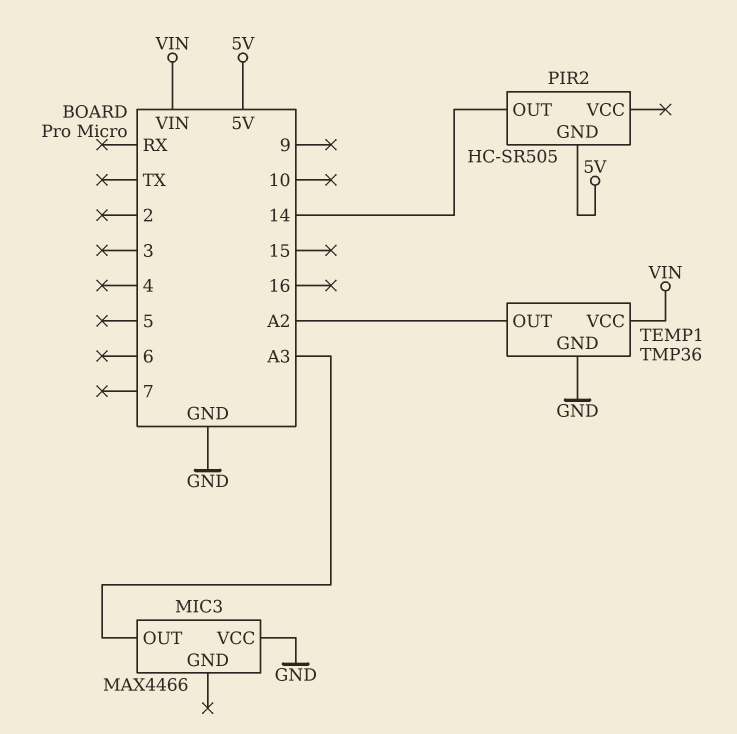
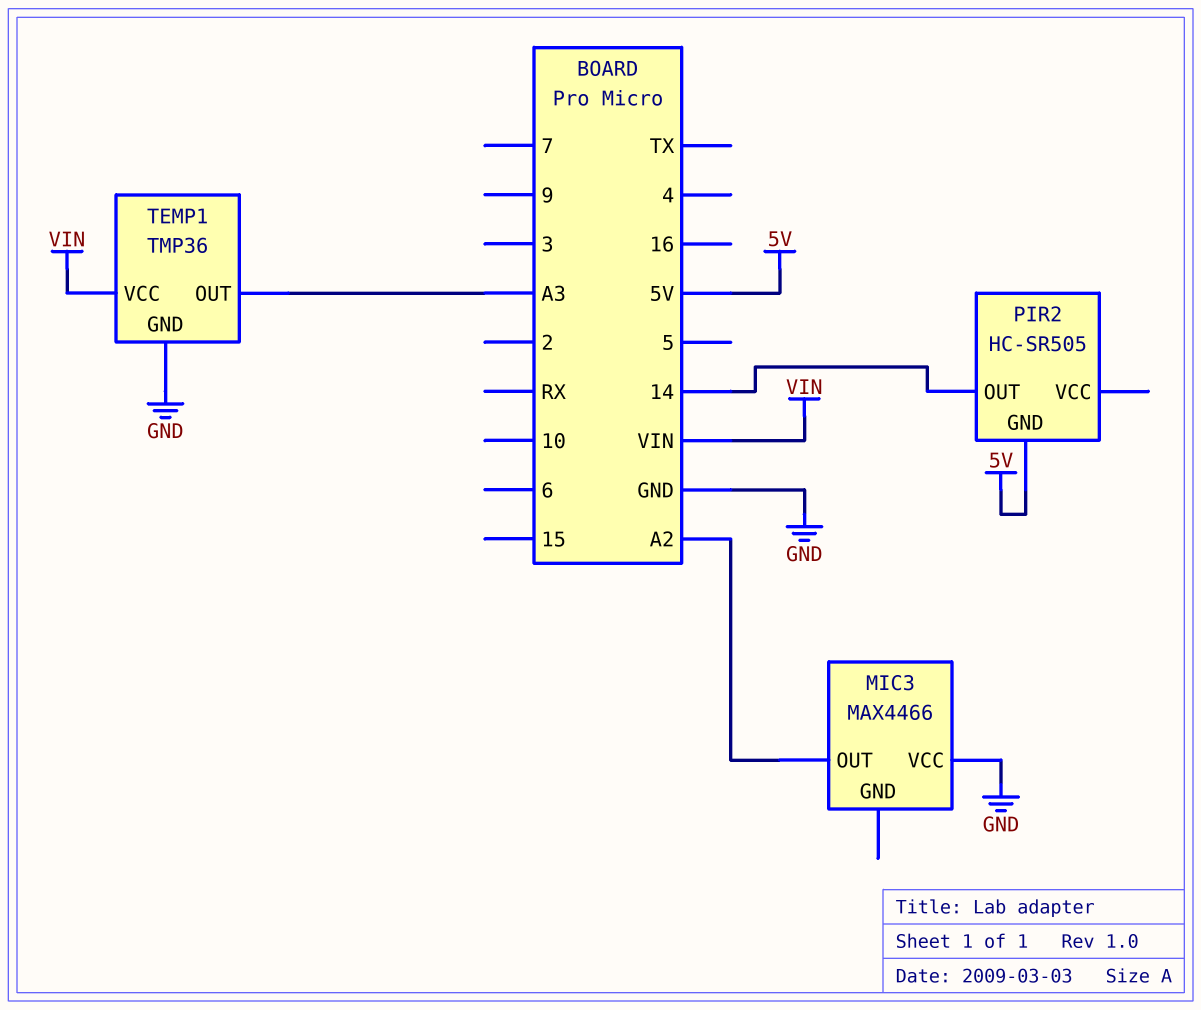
MIC3 pin OUT: A3 -> A2
TEMP1 pin OUT: A2 -> A3

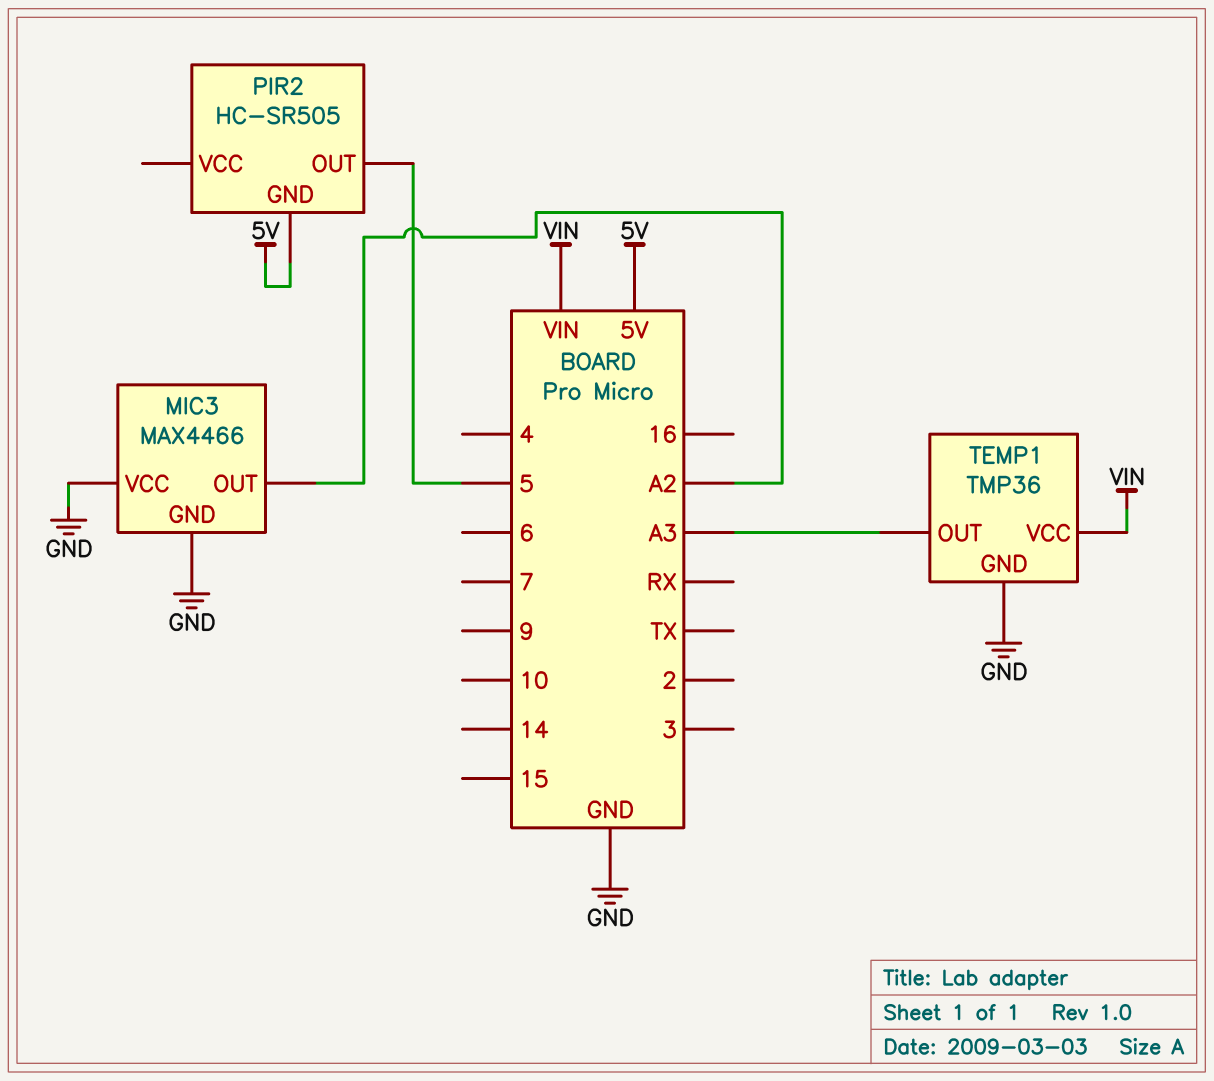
MIC3 pin GND: none -> GND
PIR2 pin OUT: 14 -> 5

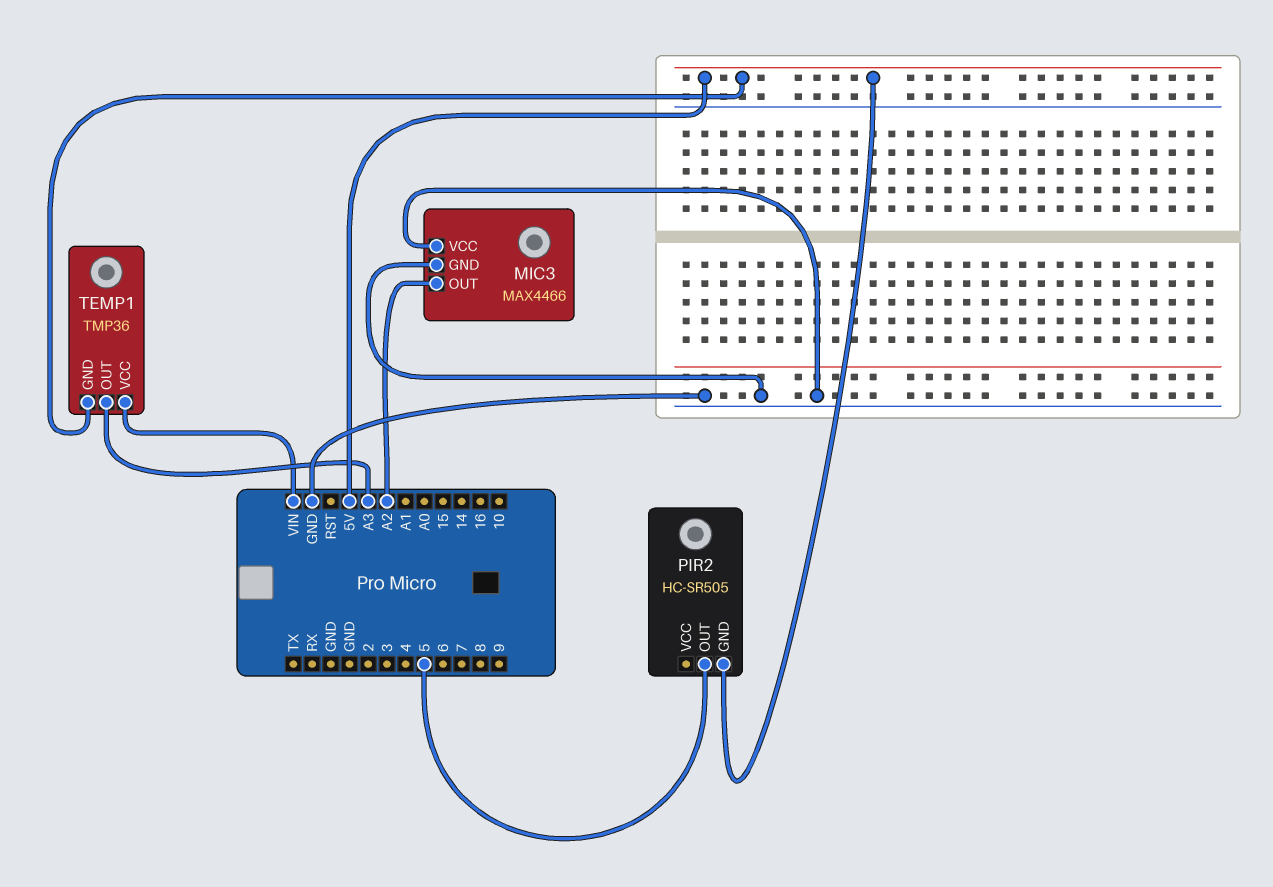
TEMP1 pin GND: GND -> 5V

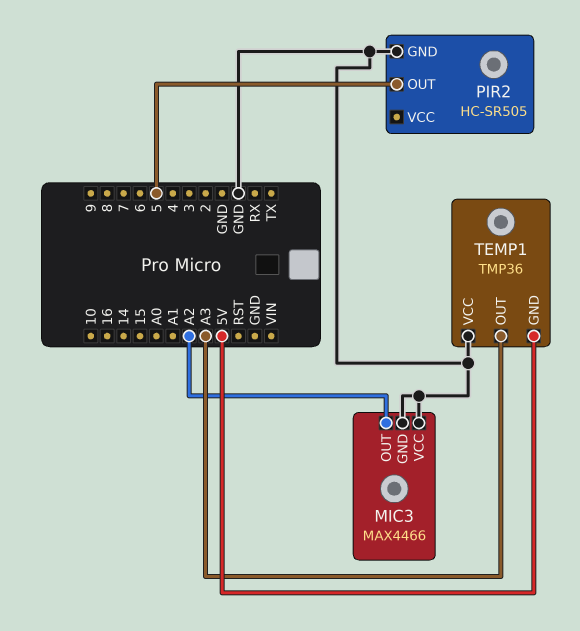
PIR2 pin GND: 5V -> GND
TEMP1 pin VCC: VIN -> GND

